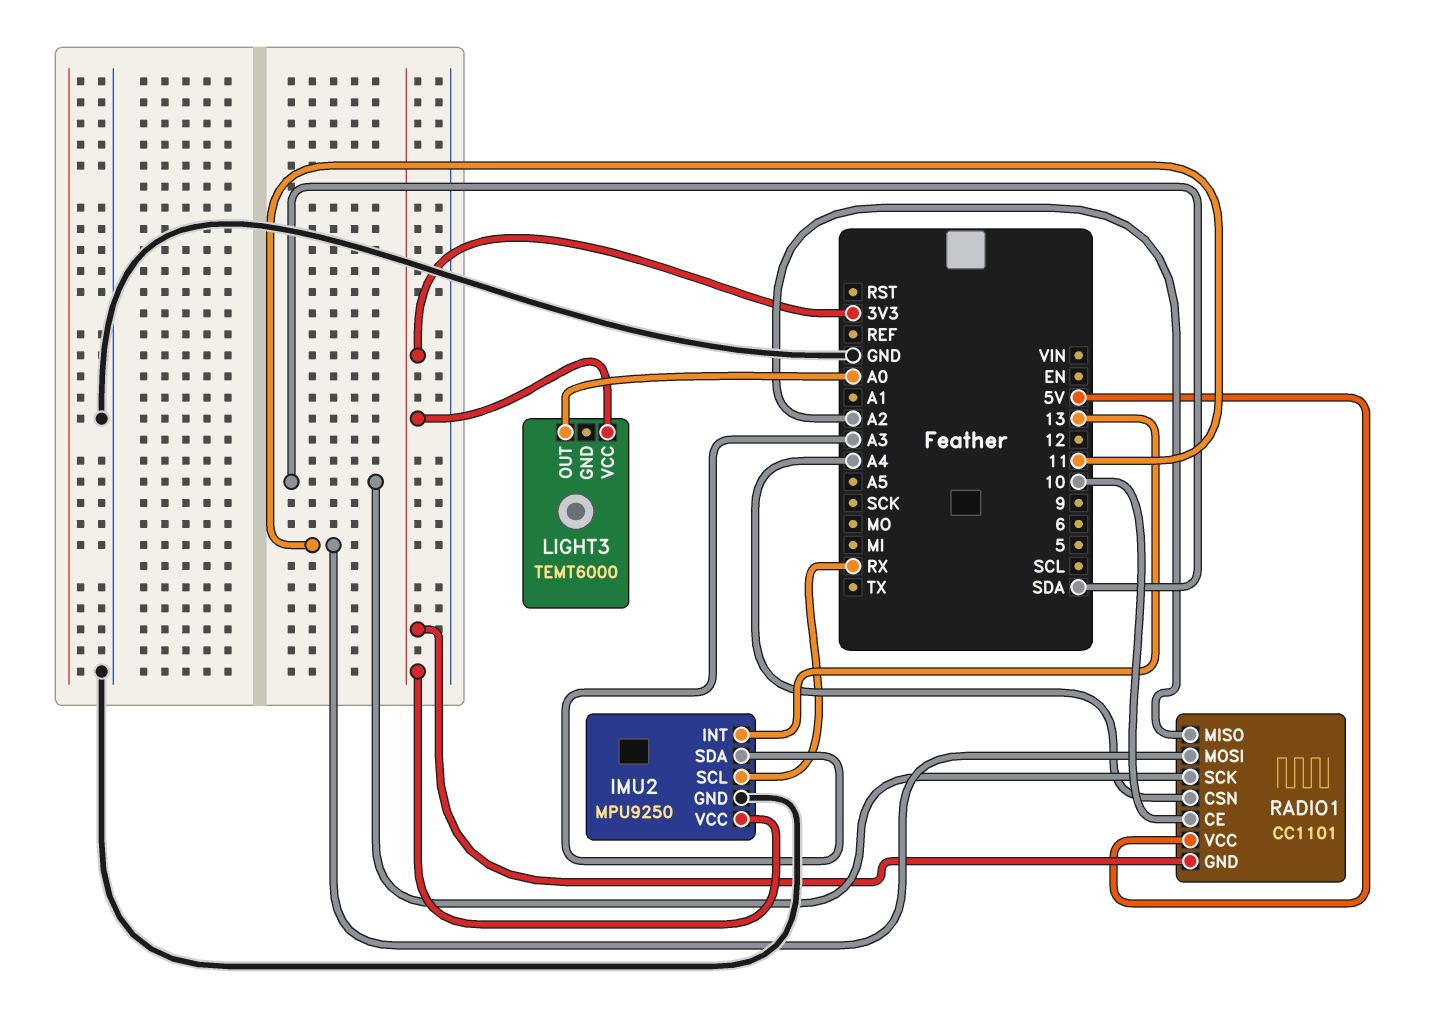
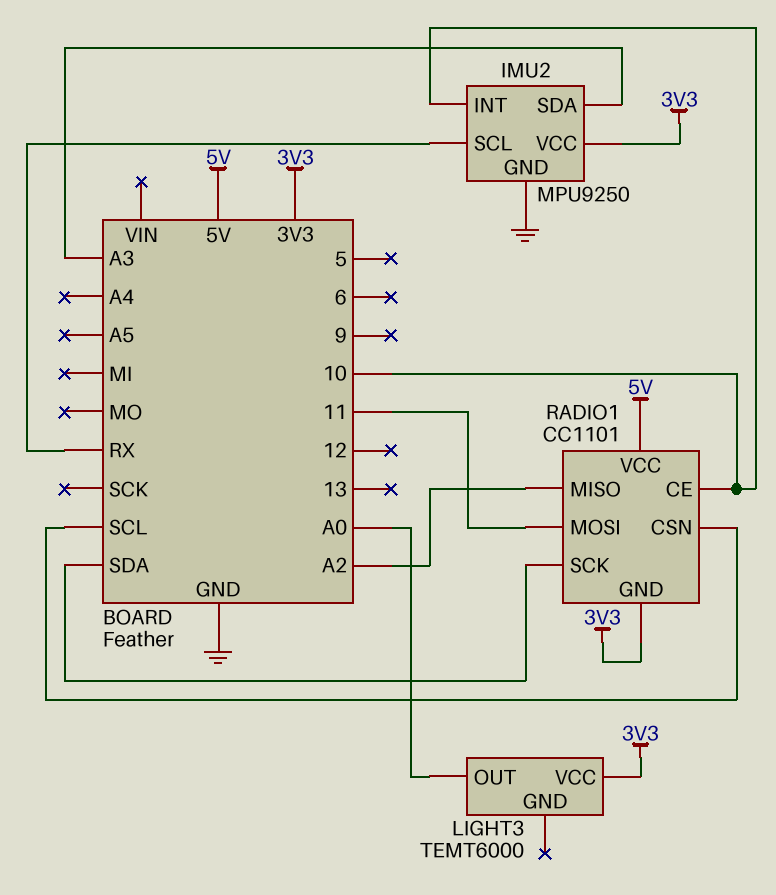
IMU2 pin INT: 13 -> 10
RADIO1 pin CSN: A4 -> SCL

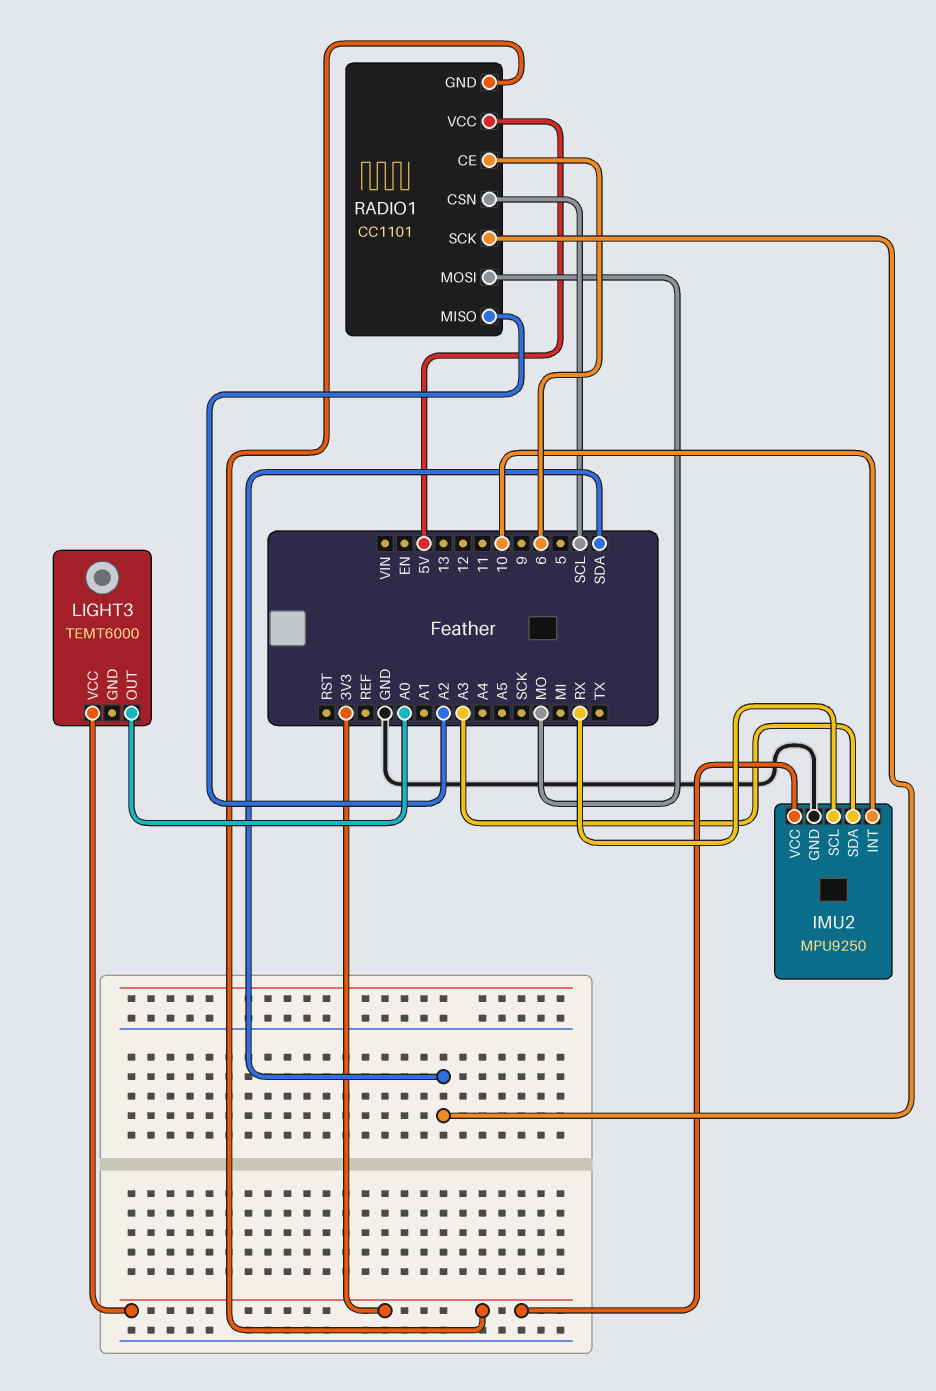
RADIO1 pin CE: 10 -> 6
RADIO1 pin MOSI: 11 -> MO

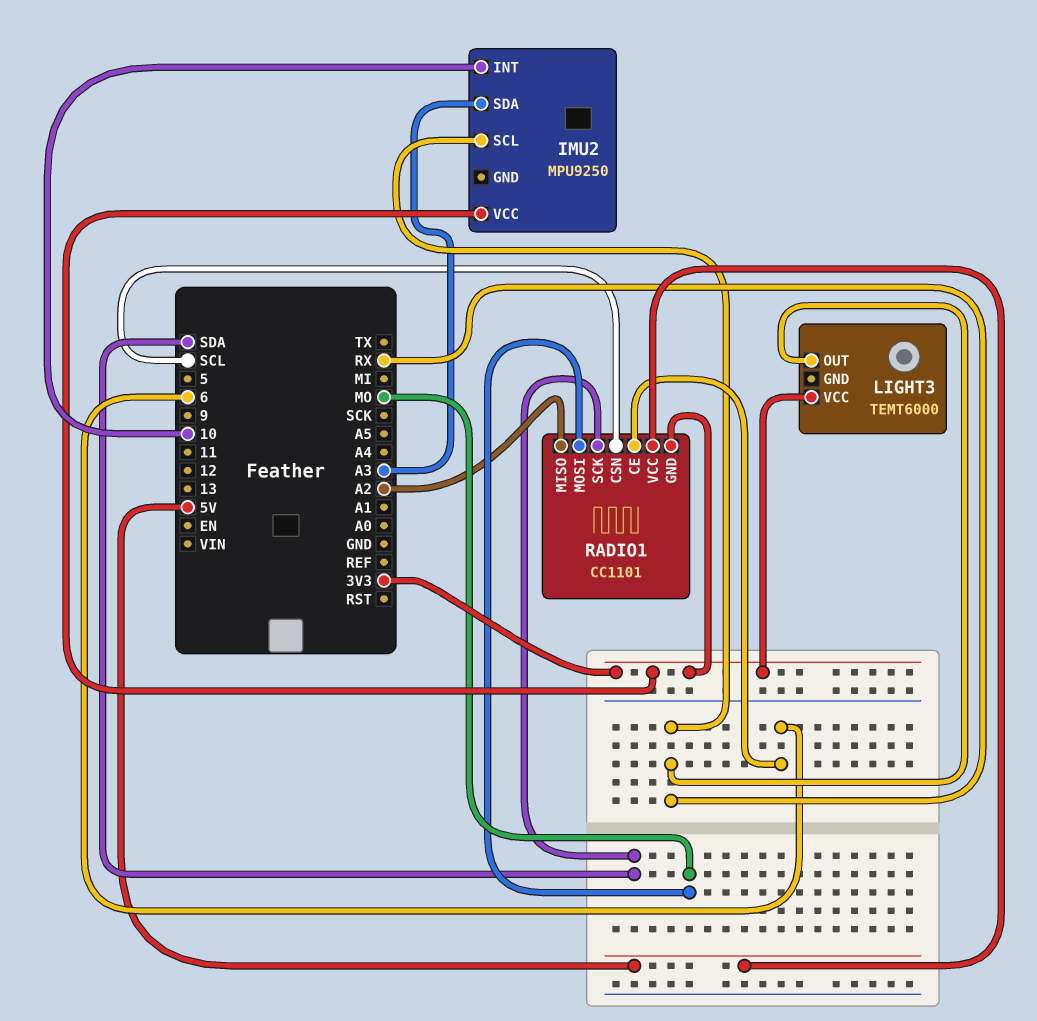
IMU2 pin GND: GND -> none
LIGHT3 pin OUT: A0 -> RX

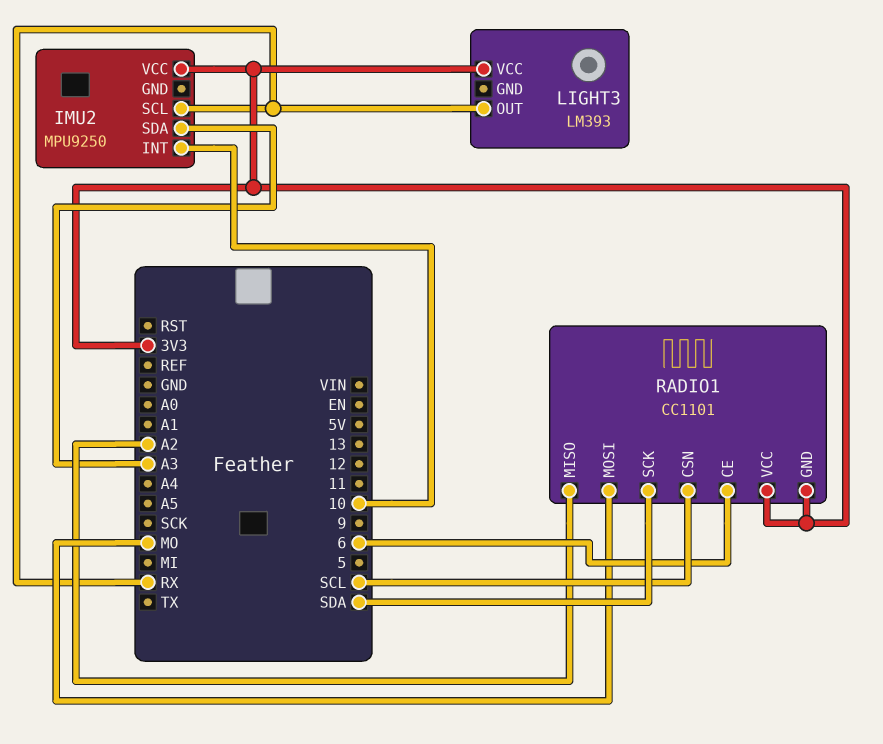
LIGHT3: TEMT6000 -> LM393
RADIO1 pin VCC: 5V -> 3V3

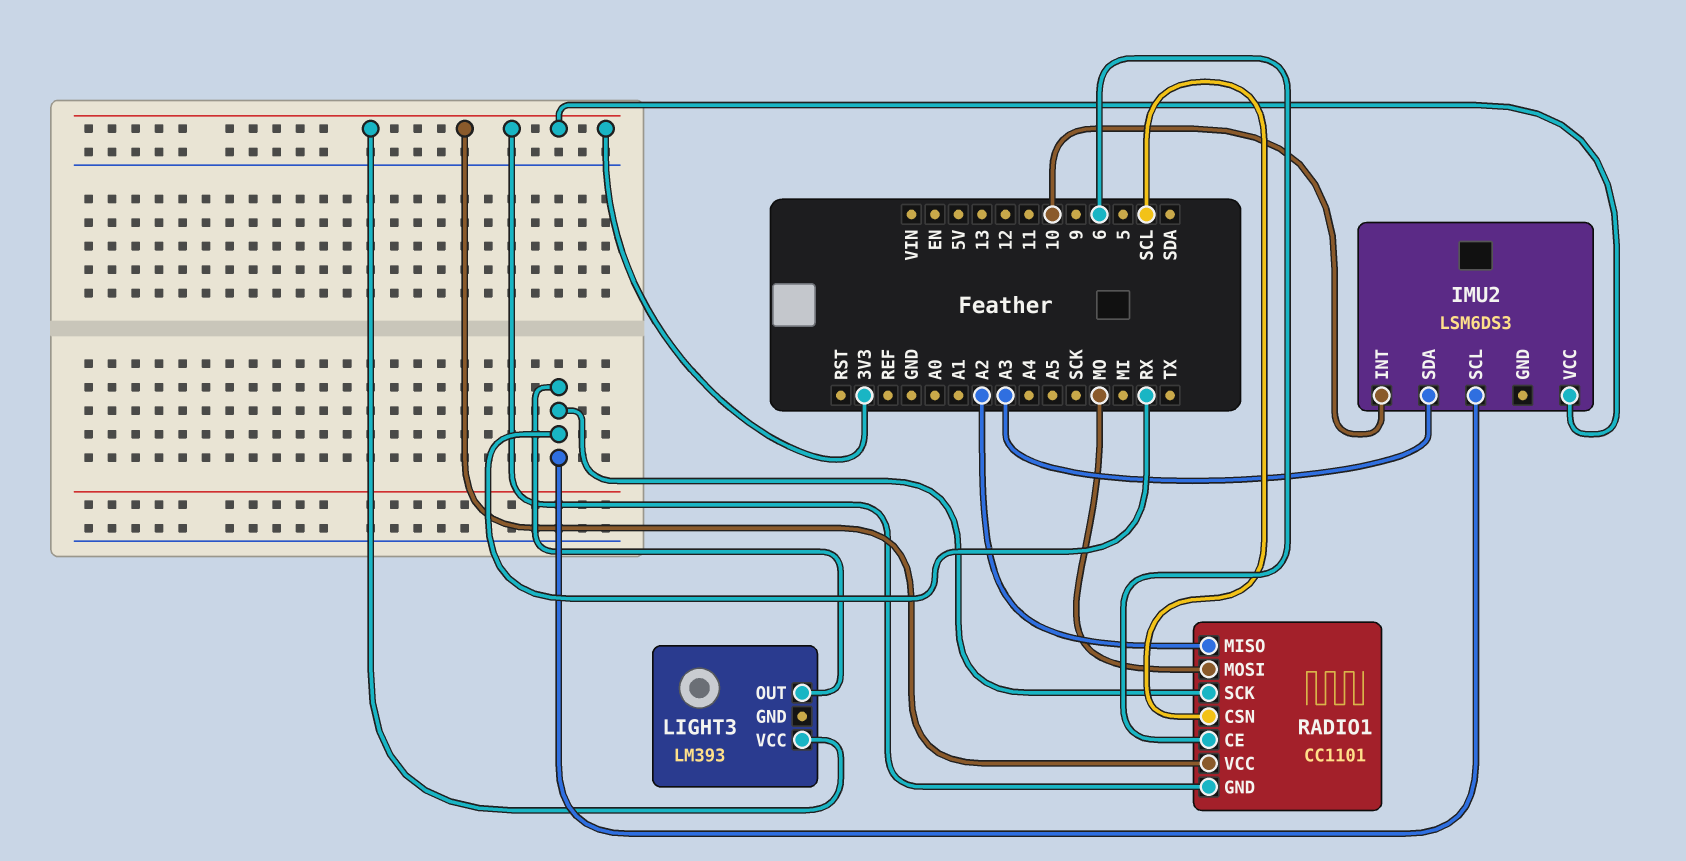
IMU2: MPU9250 -> LSM6DS3
RADIO1 pin SCK: SDA -> RX

